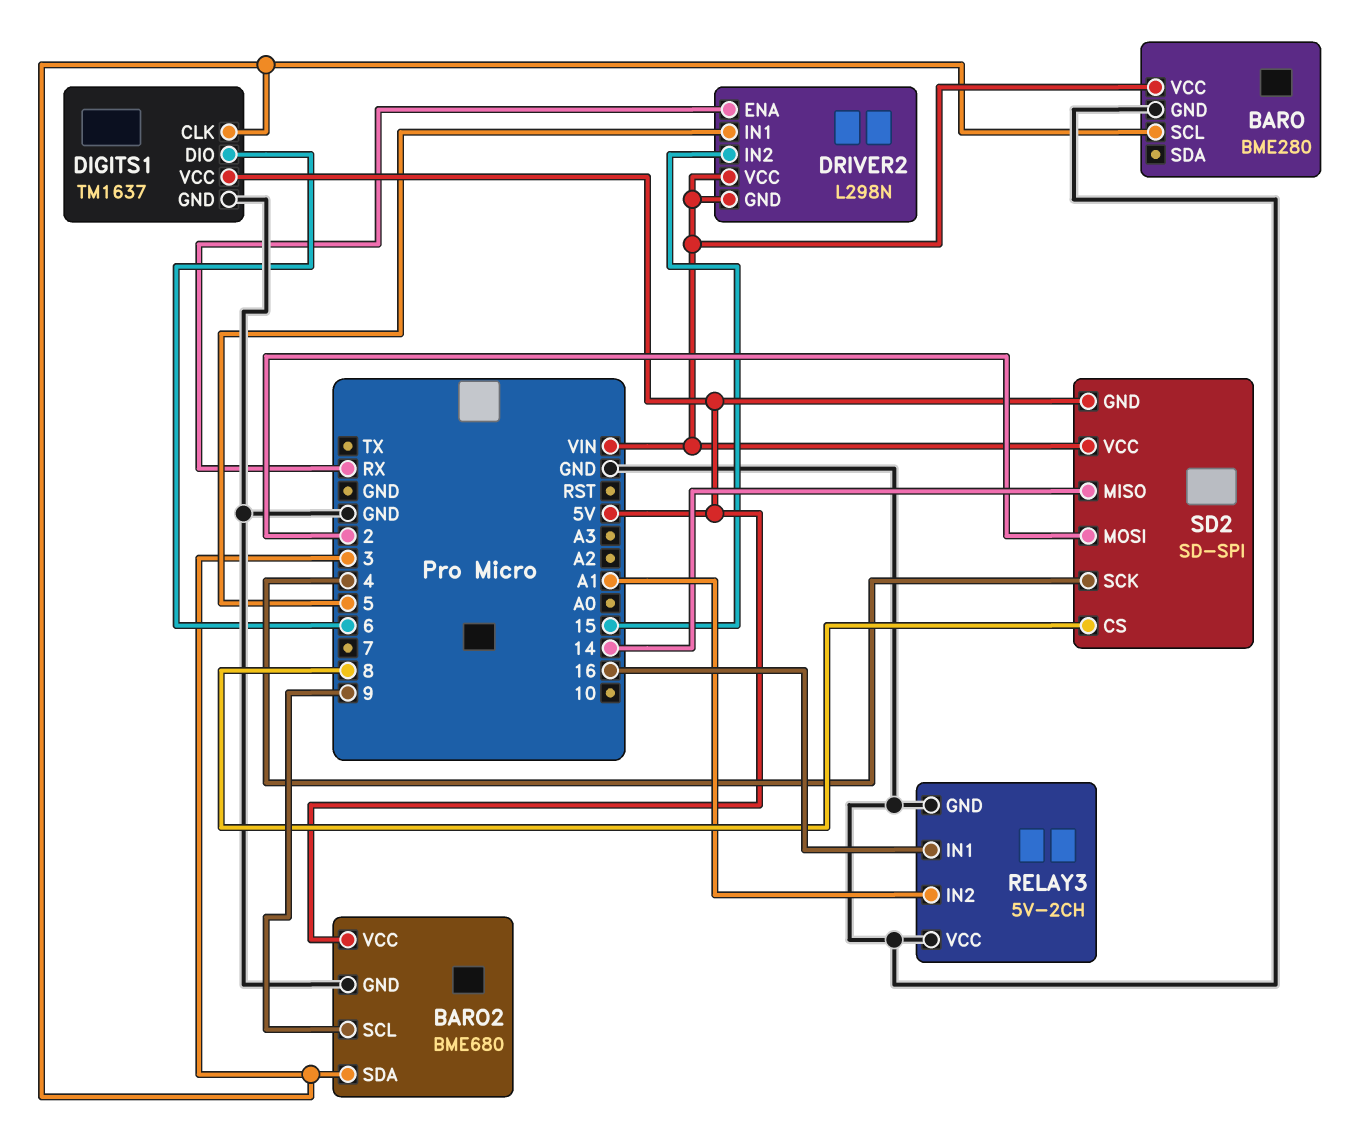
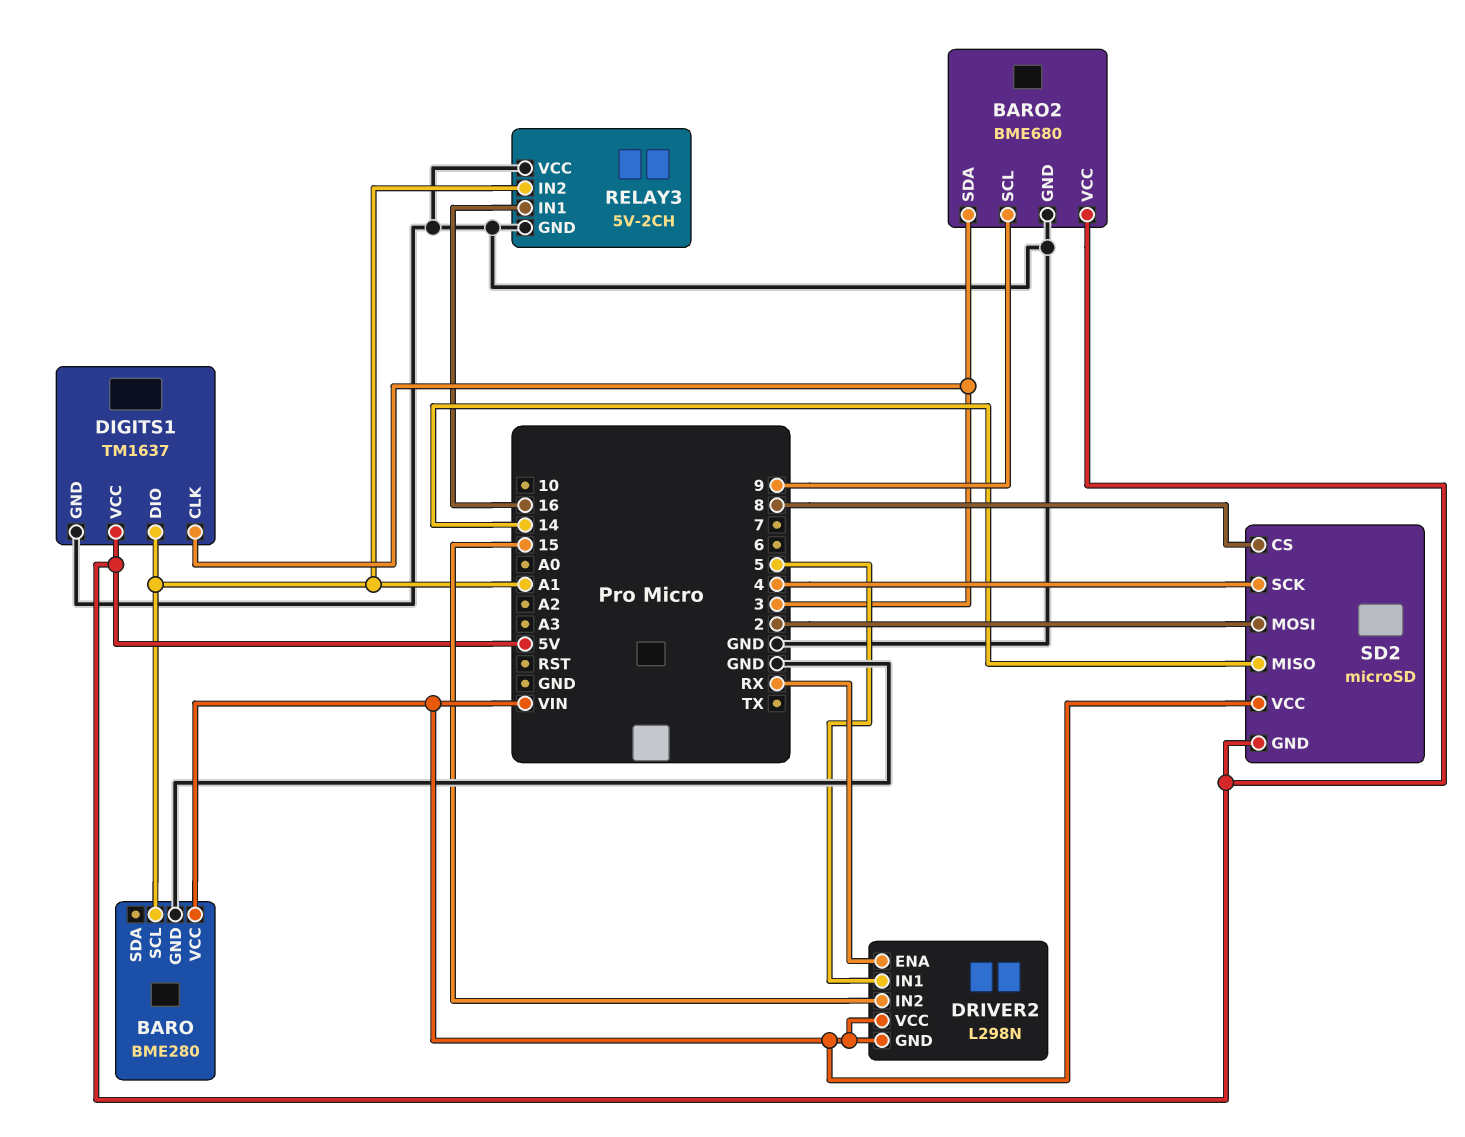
BARO pin SCL: 3 -> A1
DIGITS1 pin DIO: 6 -> A1
SD2: SD-SPI -> microSD

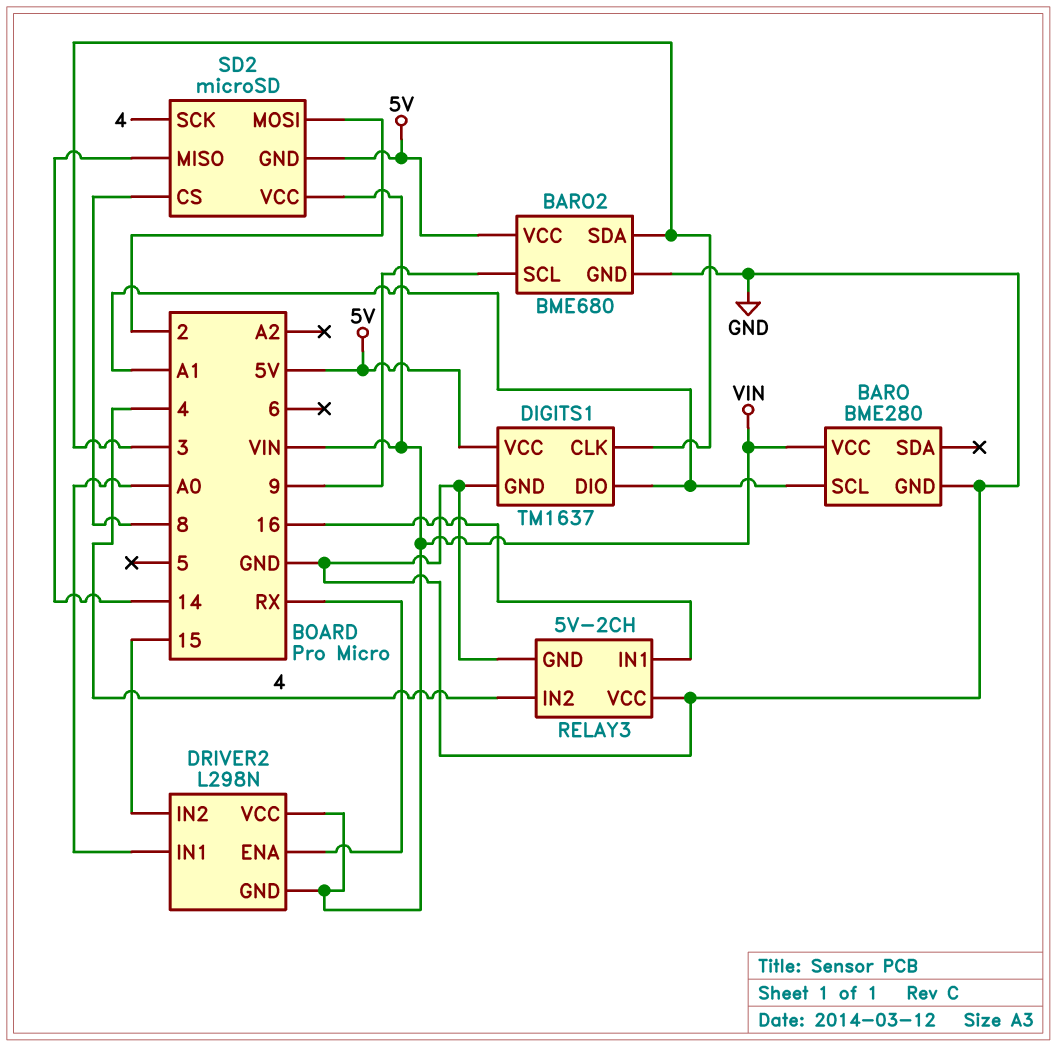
DRIVER2 pin IN1: 5 -> A0
RELAY3 pin IN2: A1 -> 4

